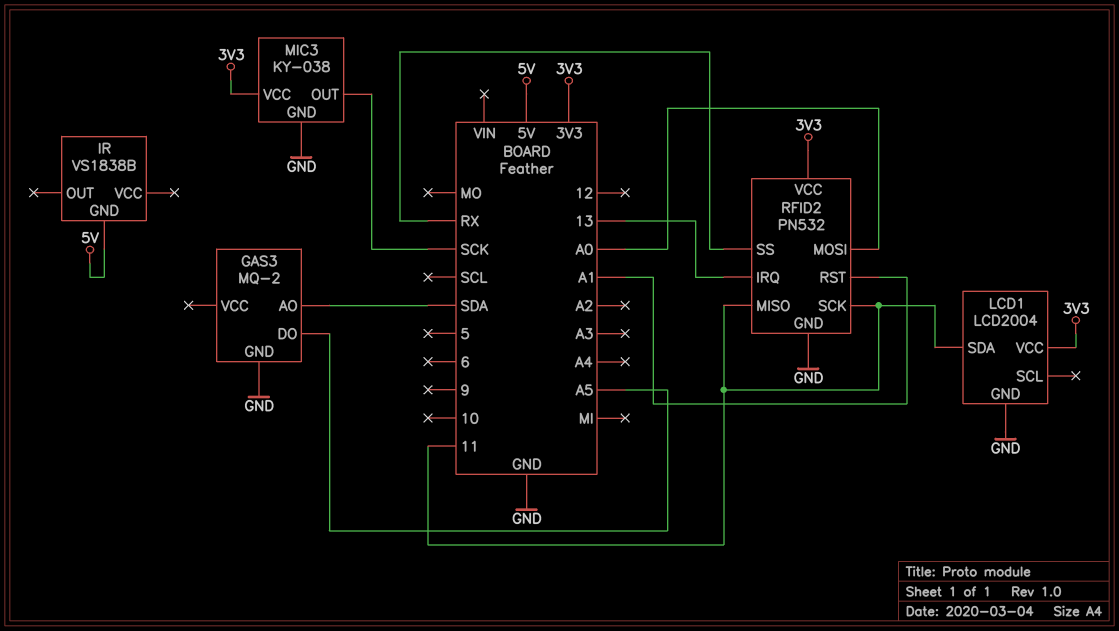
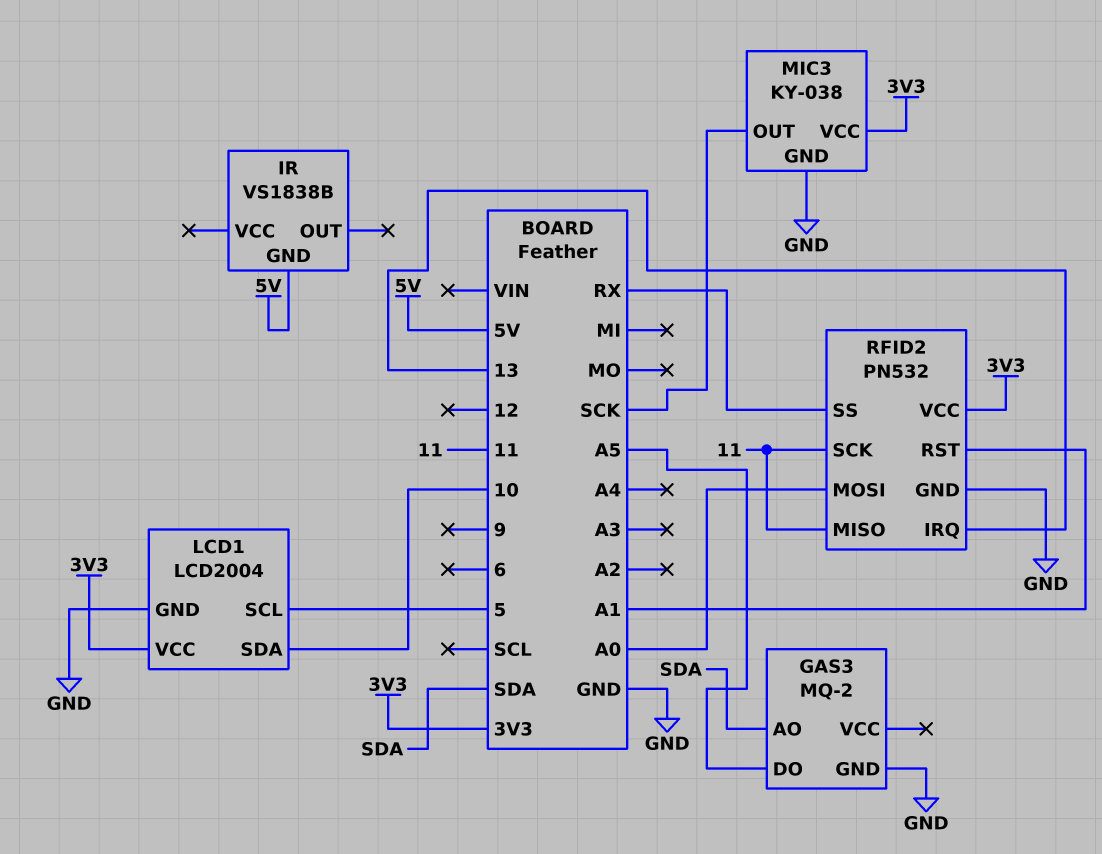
LCD1 pin SCL: none -> 5
LCD1 pin SDA: 11 -> 10

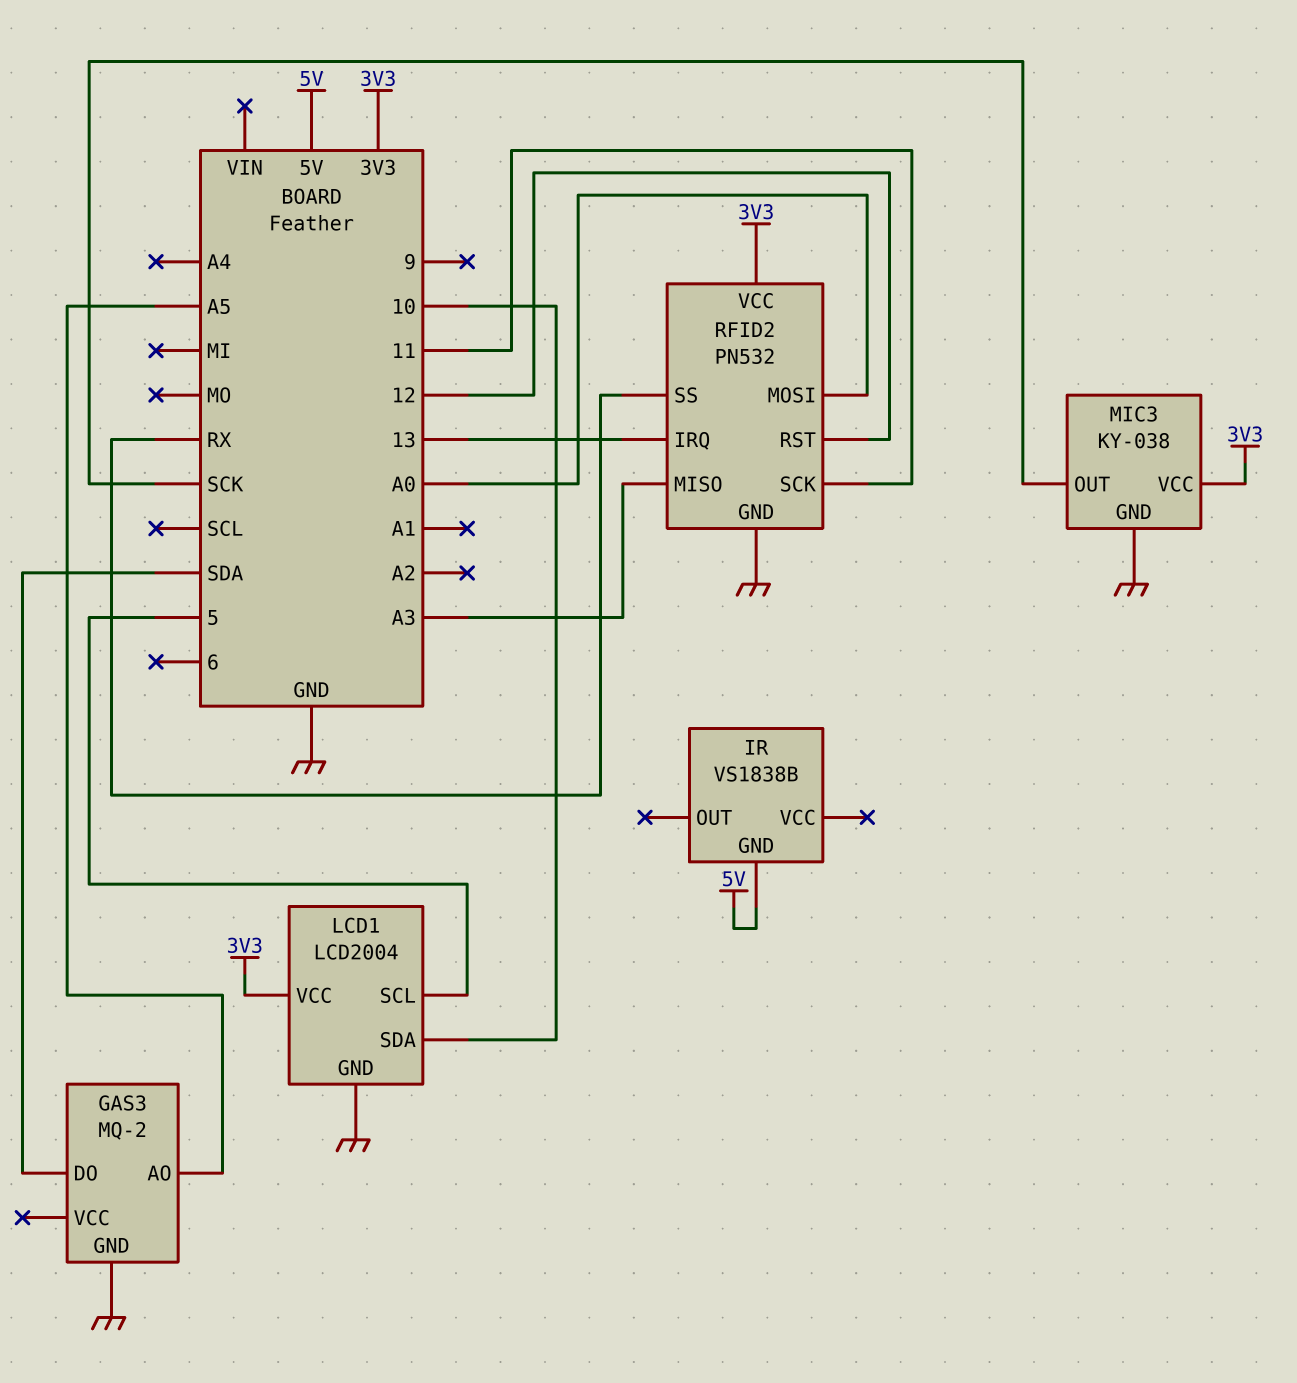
GAS3 pin AO: SDA -> A5
GAS3 pin DO: A5 -> SDA
RFID2 pin MISO: 11 -> A3
RFID2 pin RST: A1 -> 12

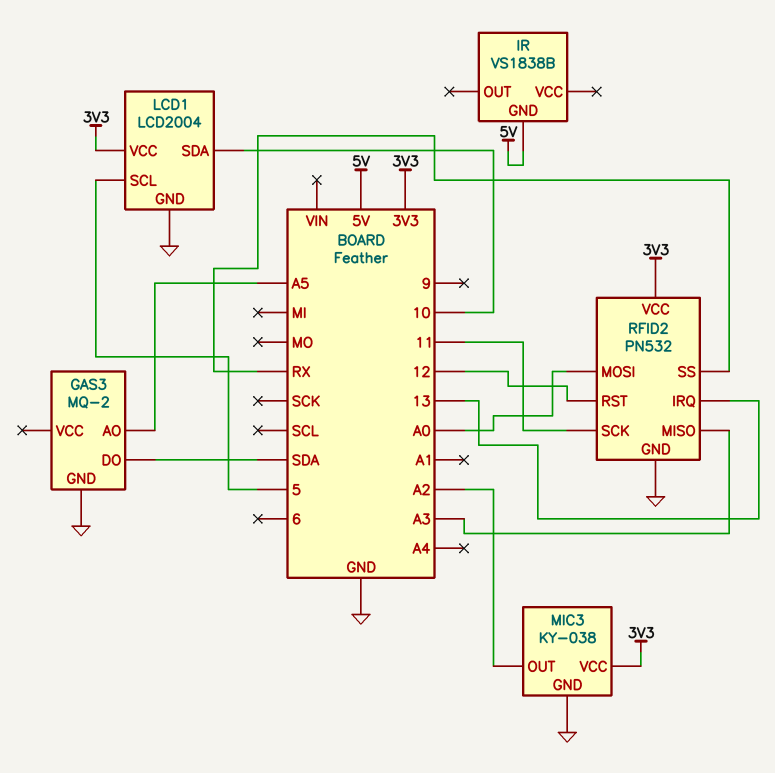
MIC3 pin OUT: SCK -> A2

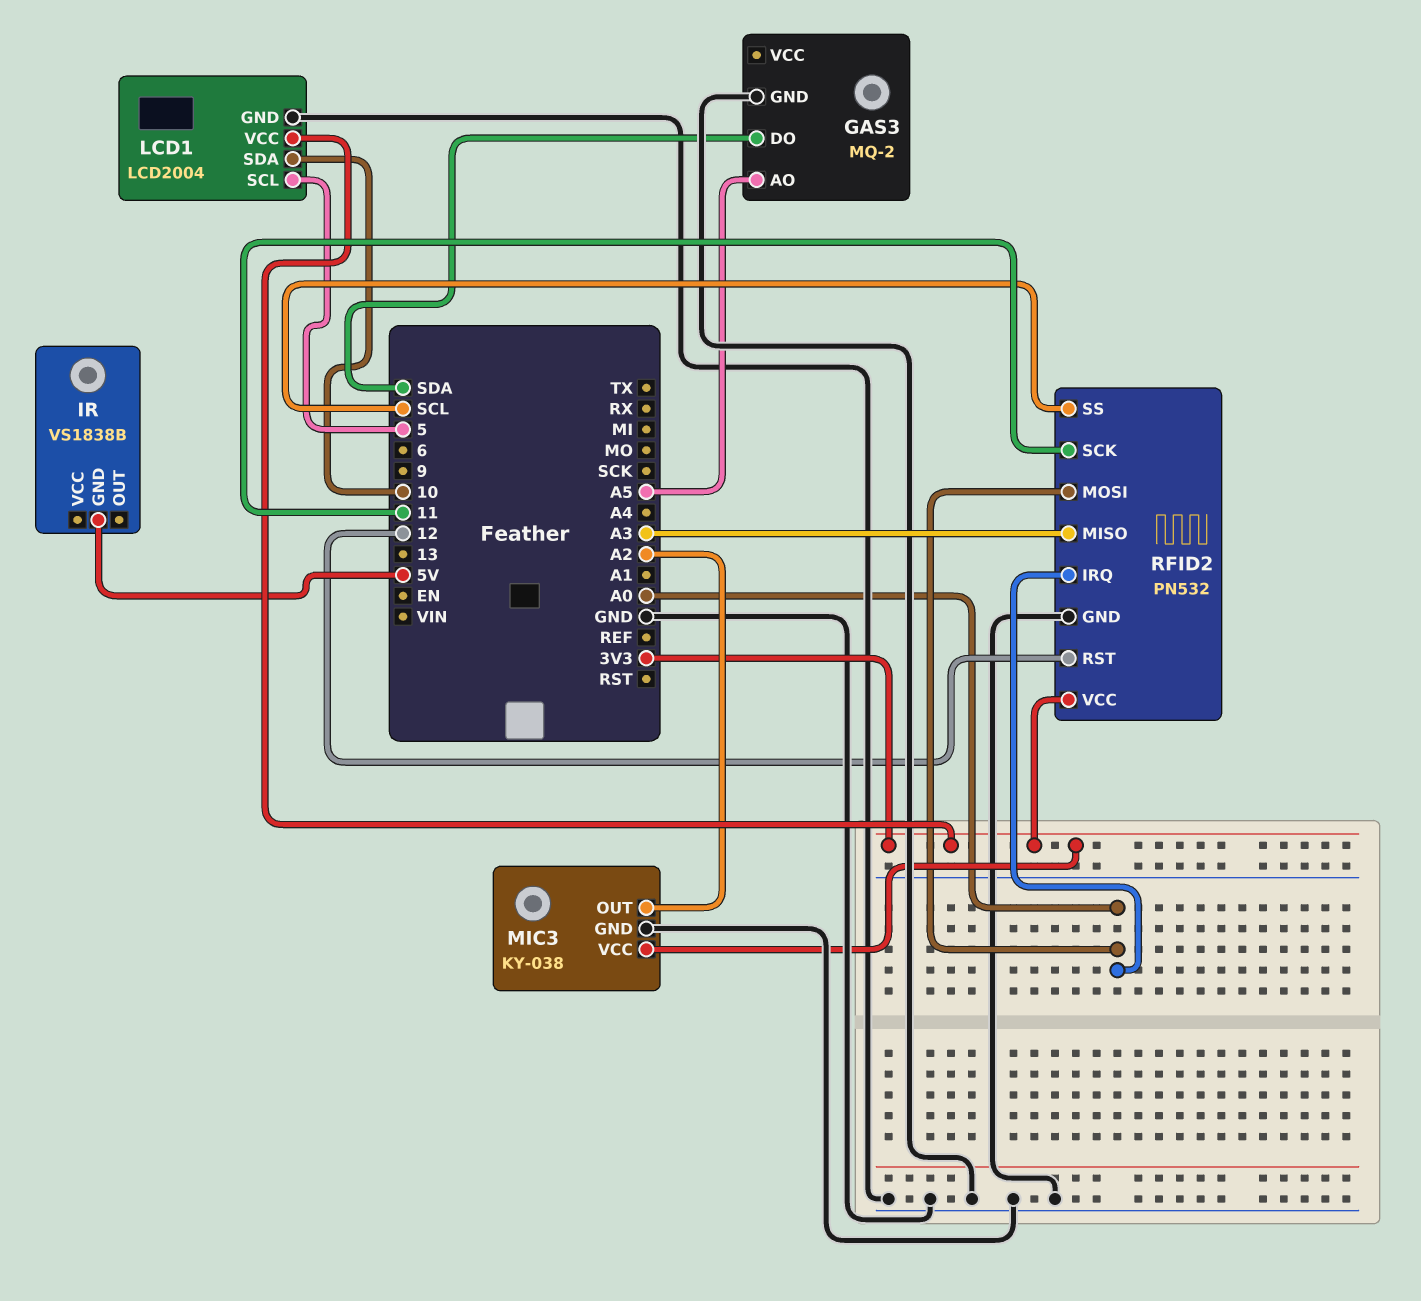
RFID2 pin IRQ: 13 -> A0
RFID2 pin SS: RX -> SCL

